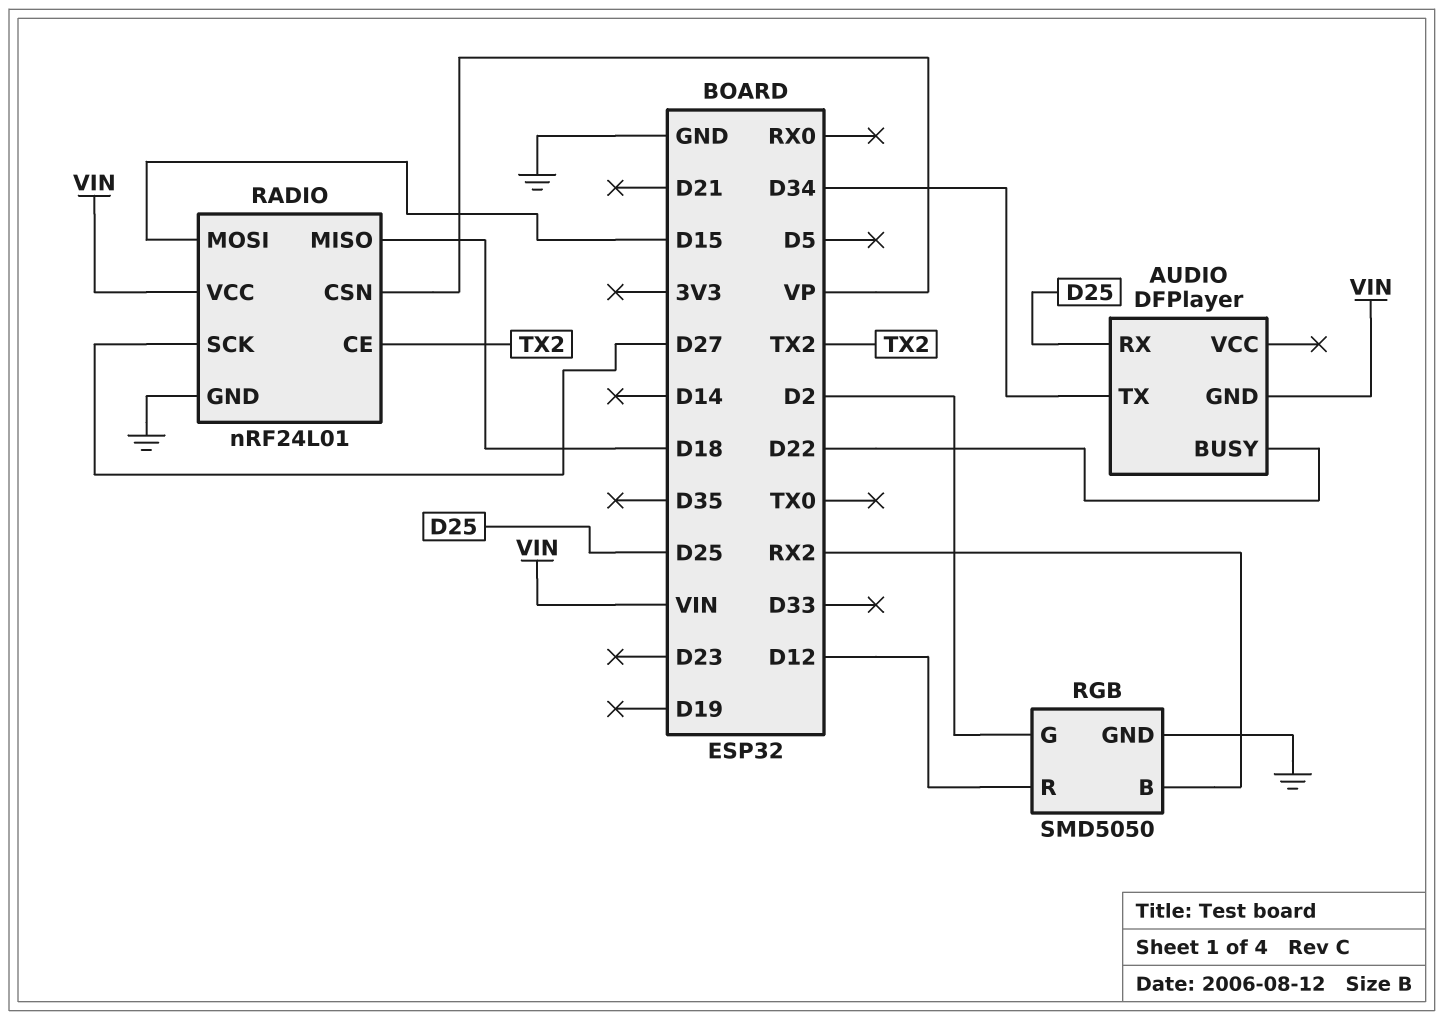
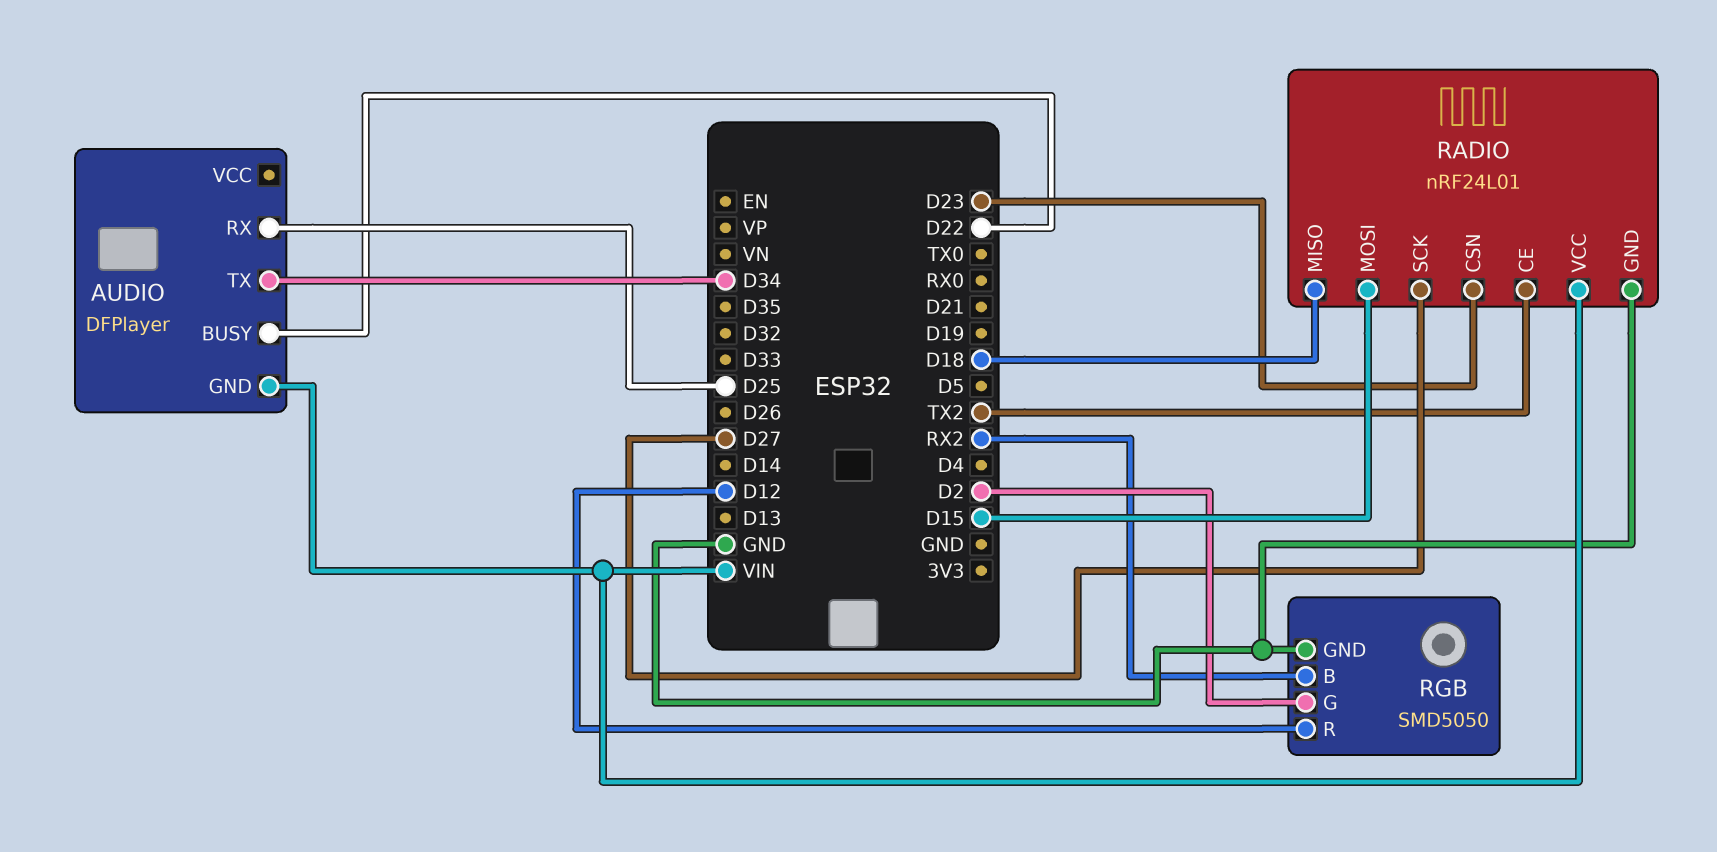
RADIO pin CSN: VP -> D23

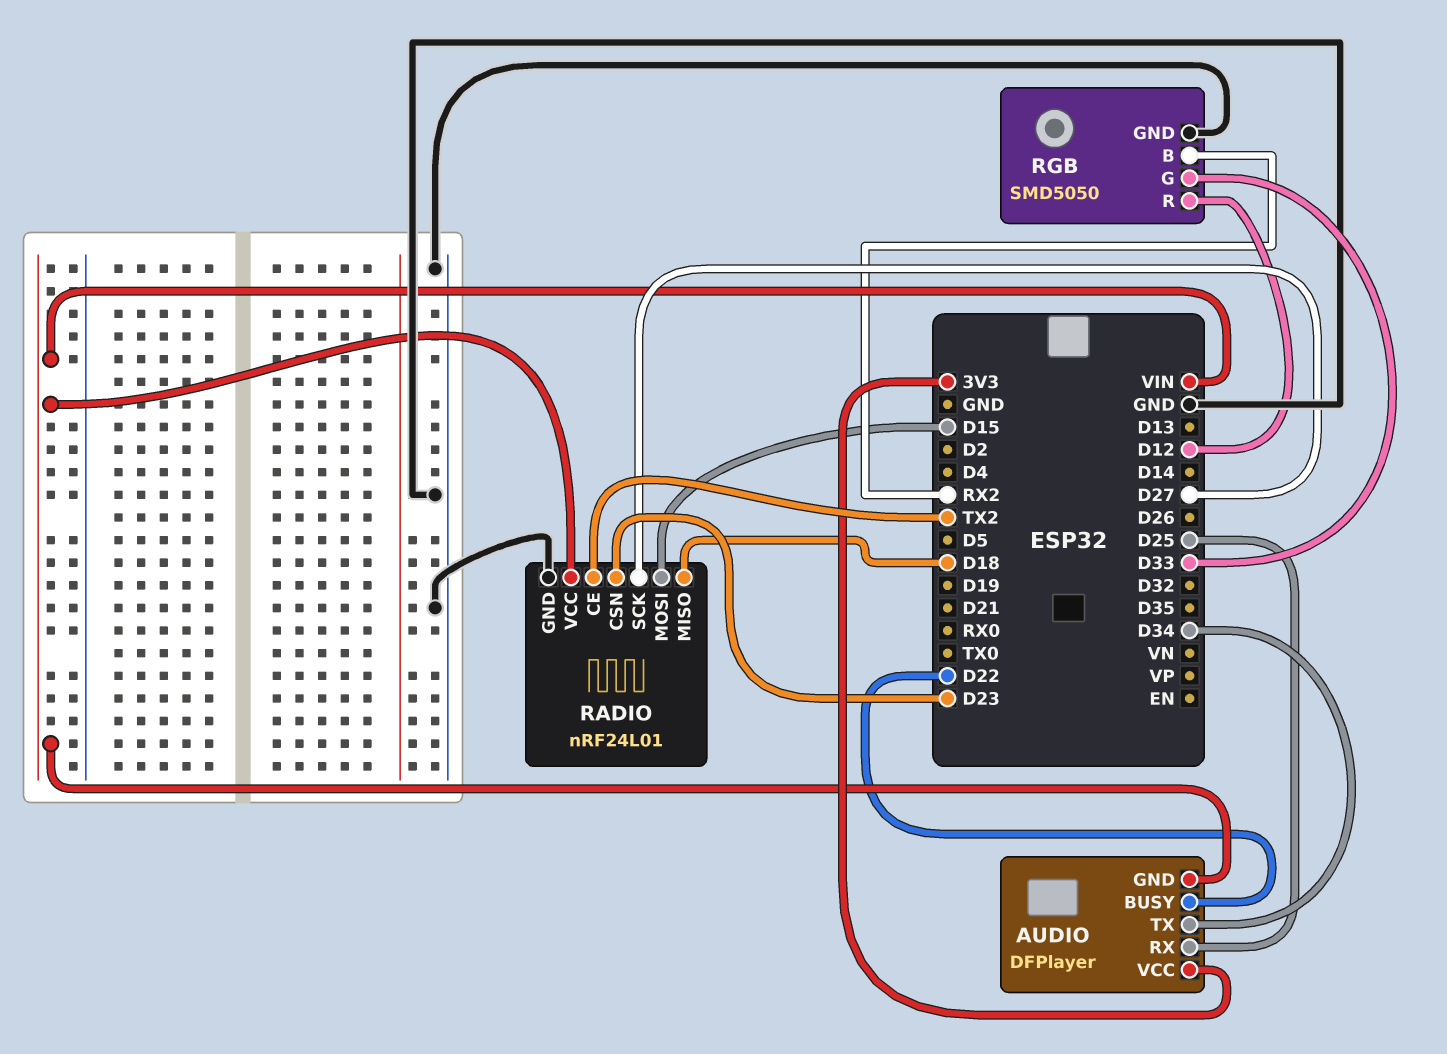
AUDIO pin VCC: none -> 3V3
RGB pin G: D2 -> D33

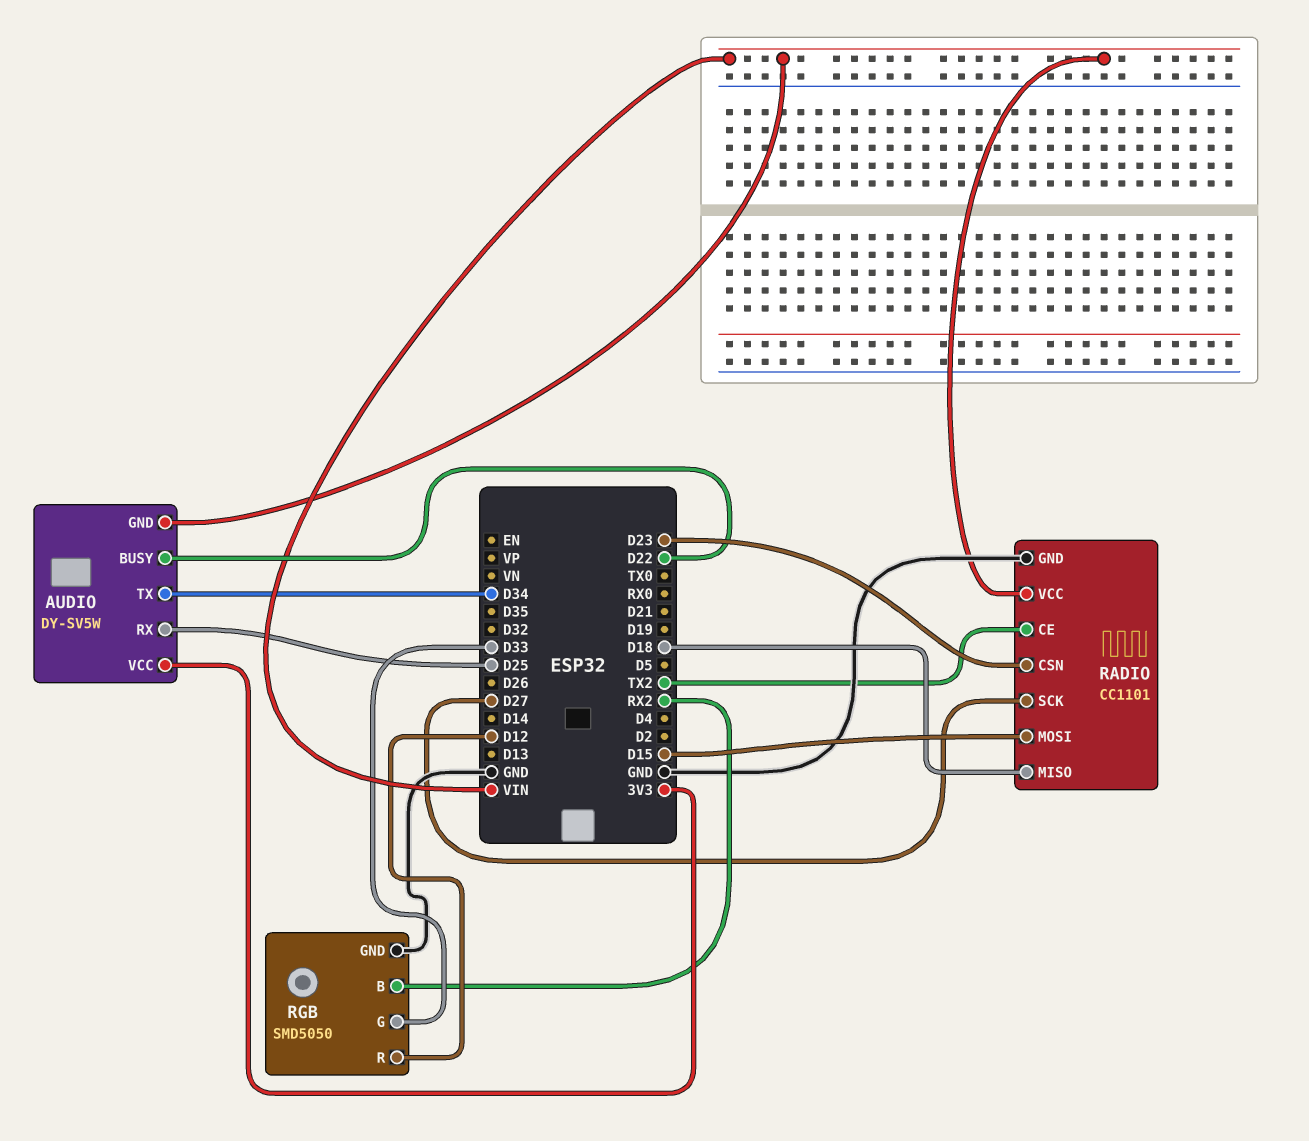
AUDIO: DFPlayer -> DY-SV5W
RADIO: nRF24L01 -> CC1101

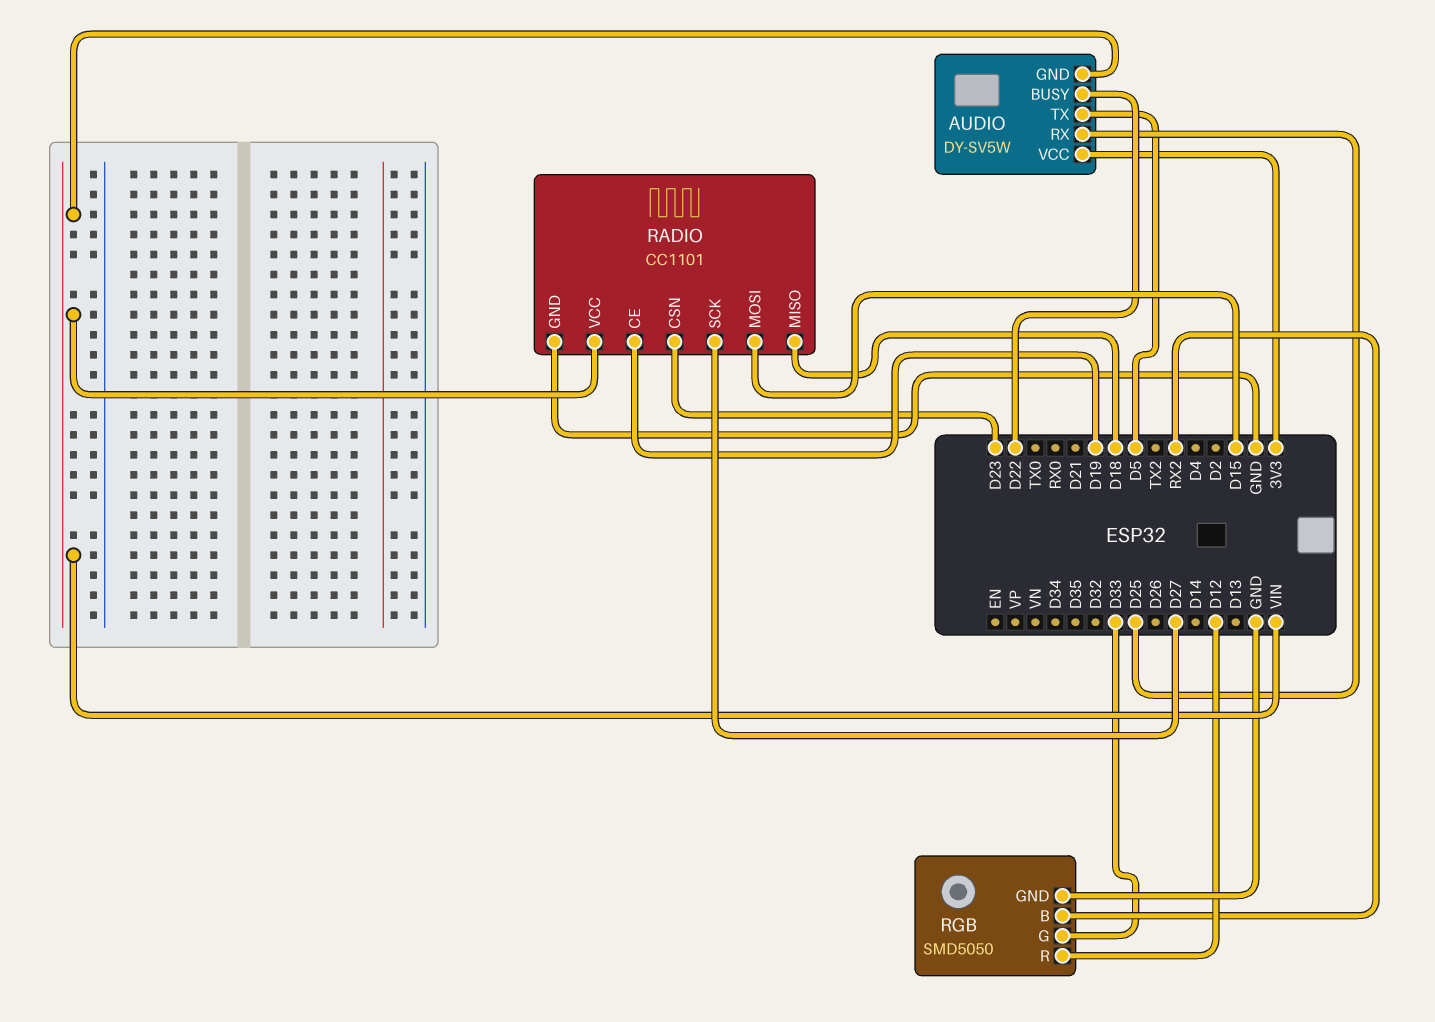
AUDIO pin TX: D34 -> D5
RADIO pin CE: TX2 -> D19

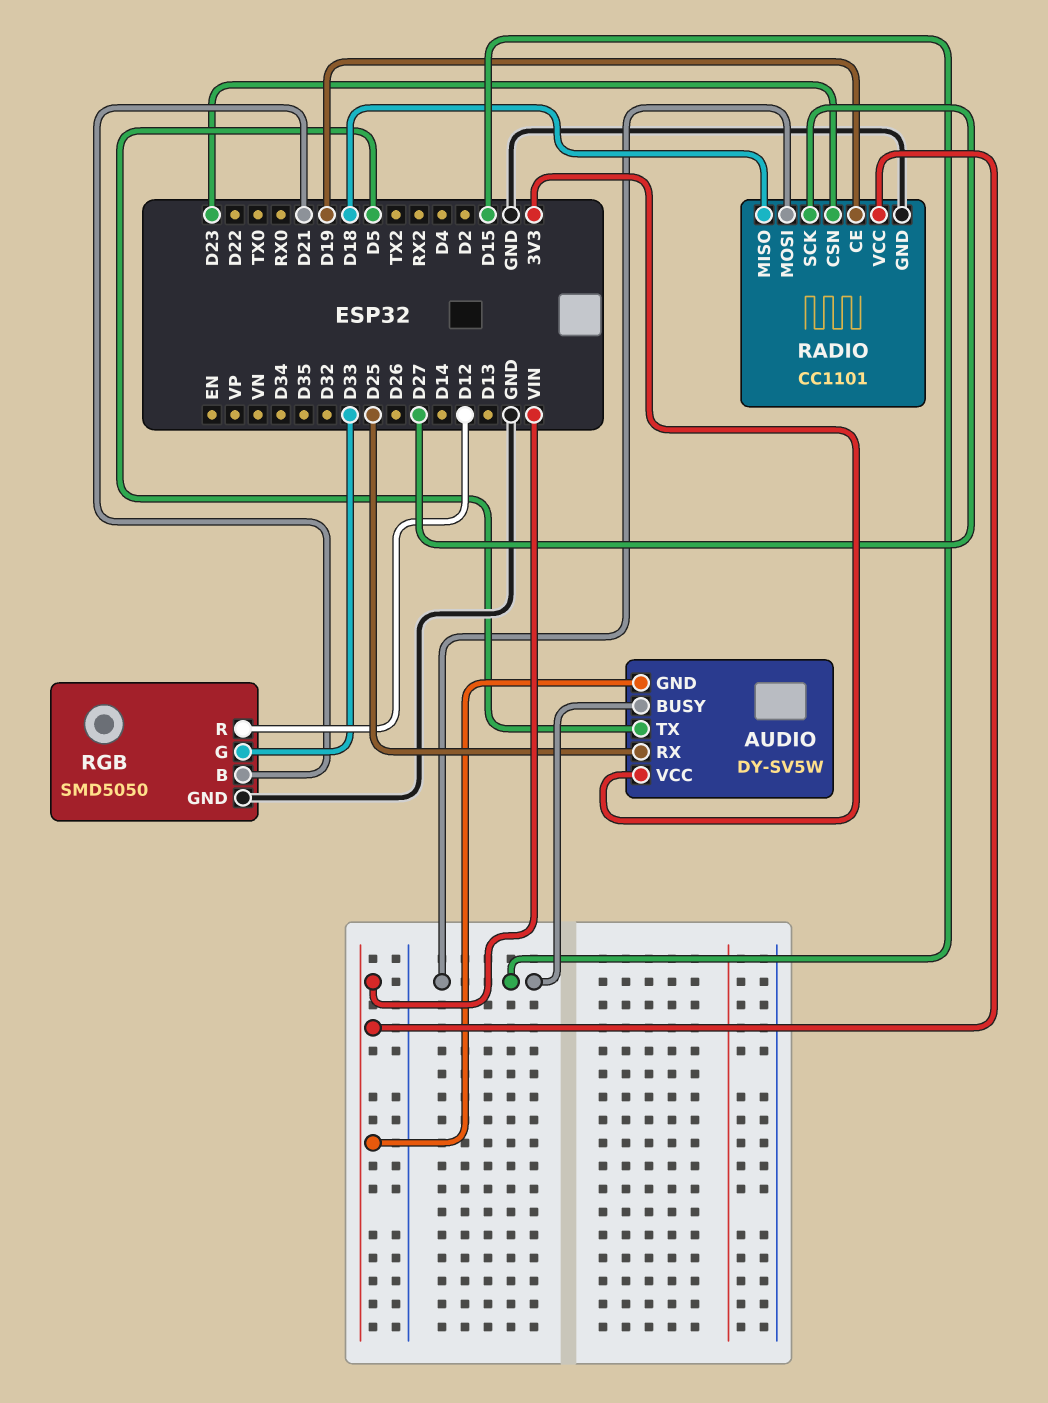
AUDIO pin BUSY: D22 -> D15
RGB pin B: RX2 -> D21

